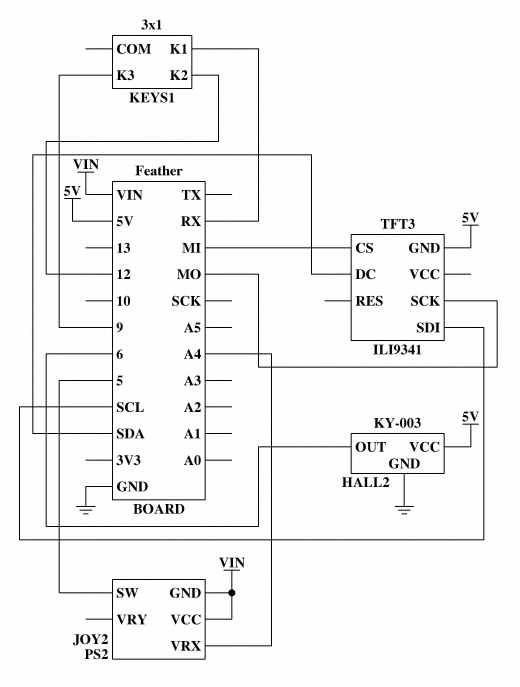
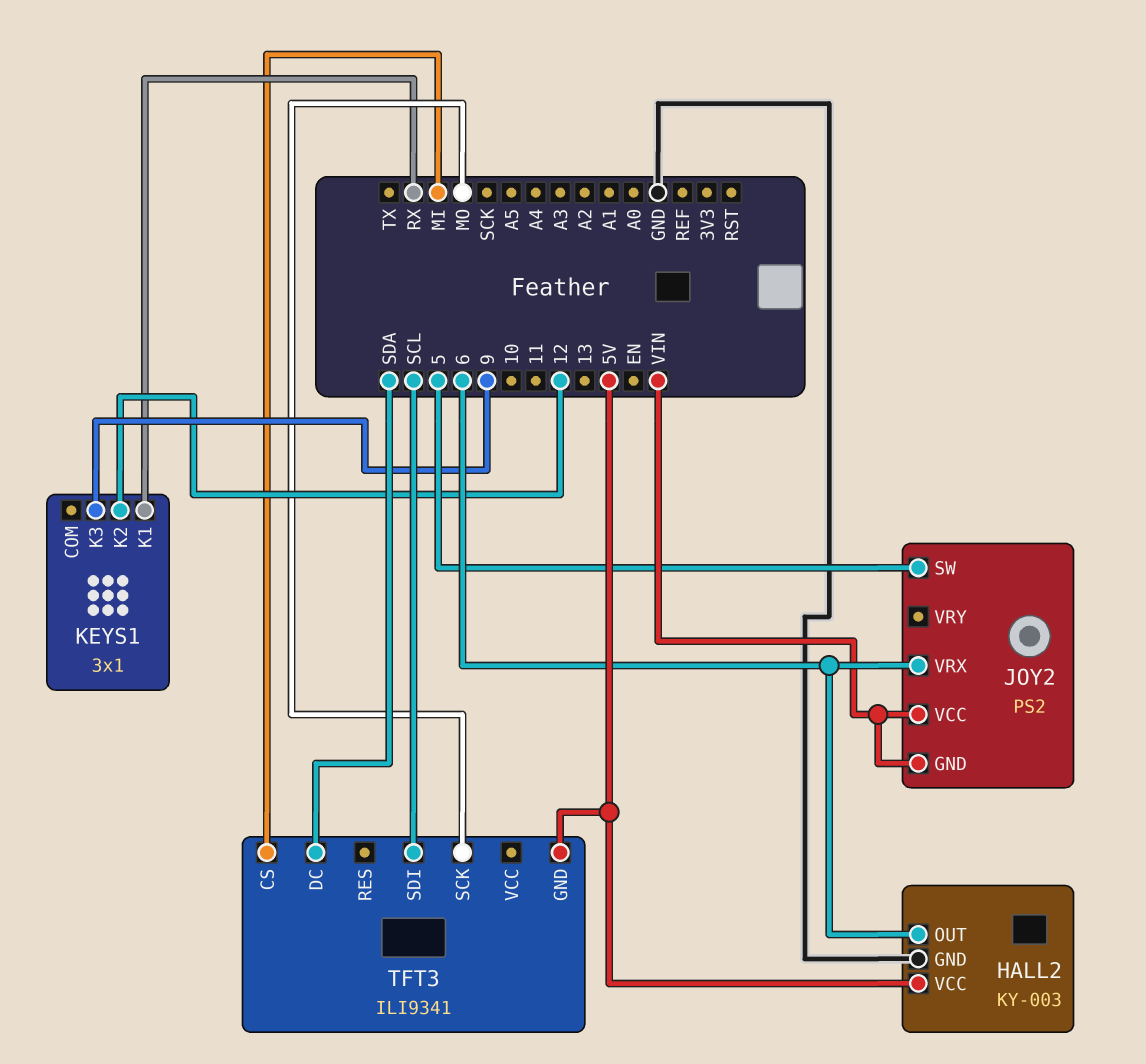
JOY2 pin VRX: A4 -> 6

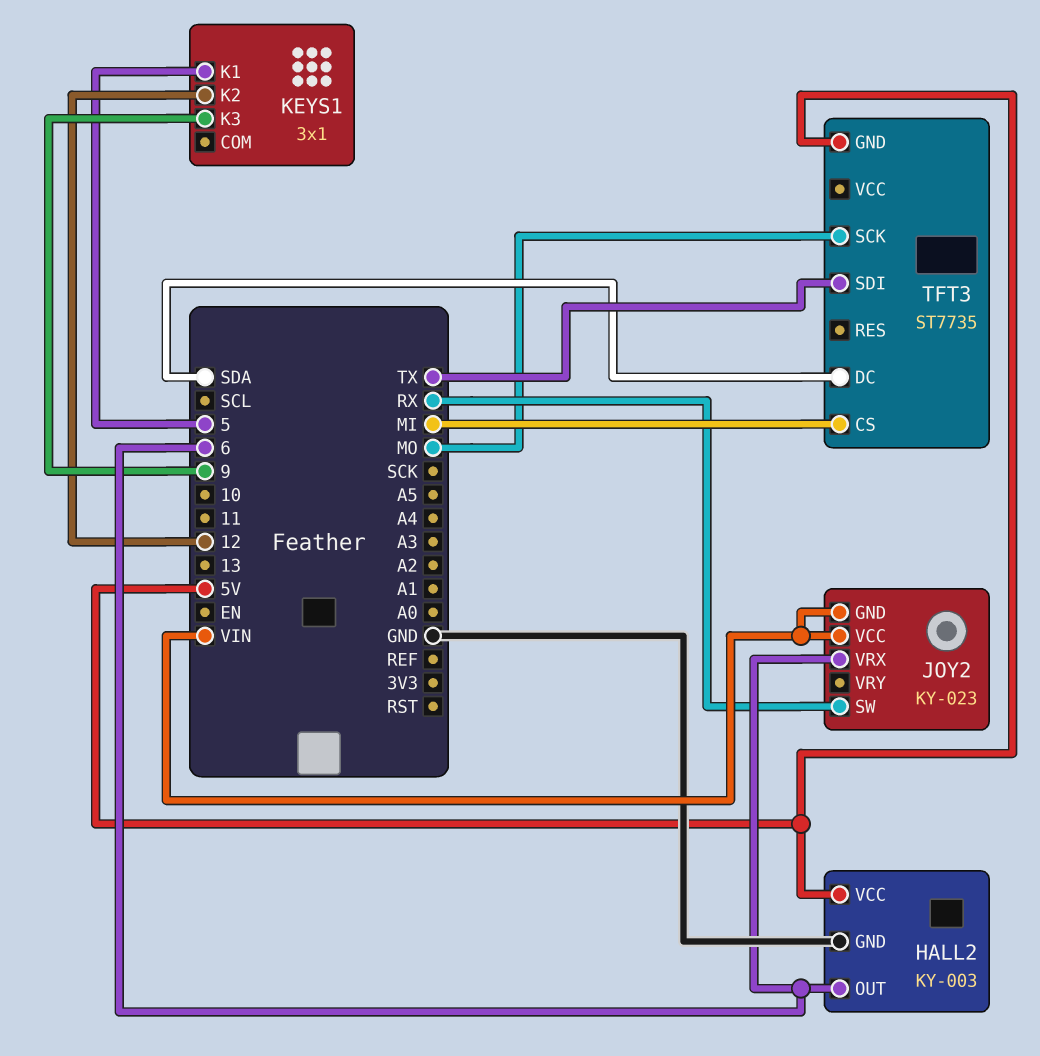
JOY2: PS2 -> KY-023
JOY2 pin SW: 5 -> RX
KEYS1 pin K1: RX -> 5
TFT3: ILI9341 -> ST7735
TFT3 pin SDI: SCL -> TX

